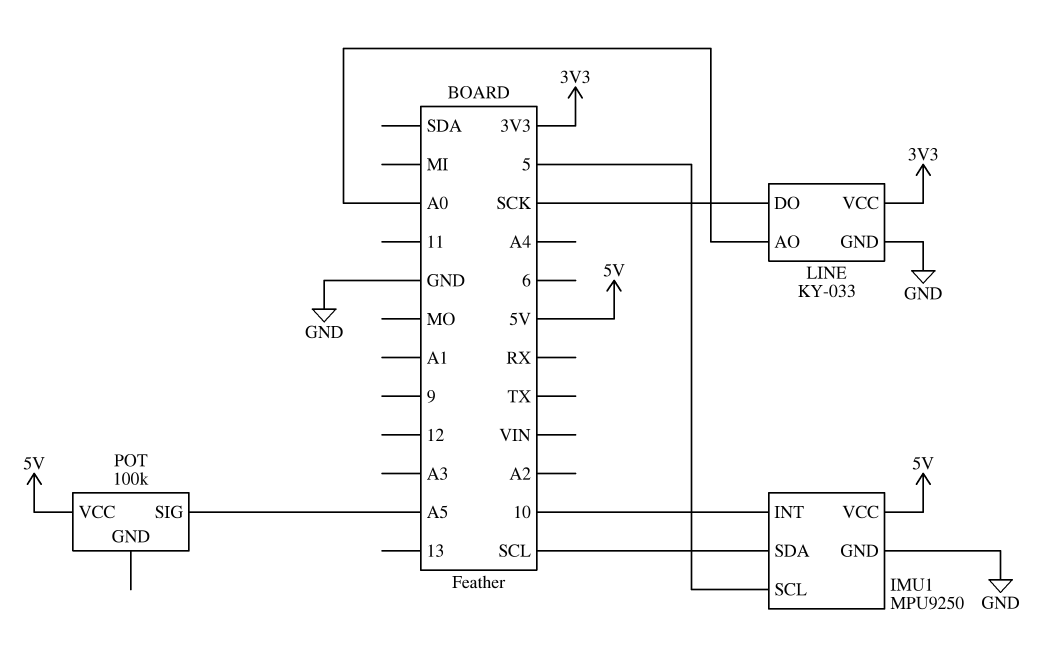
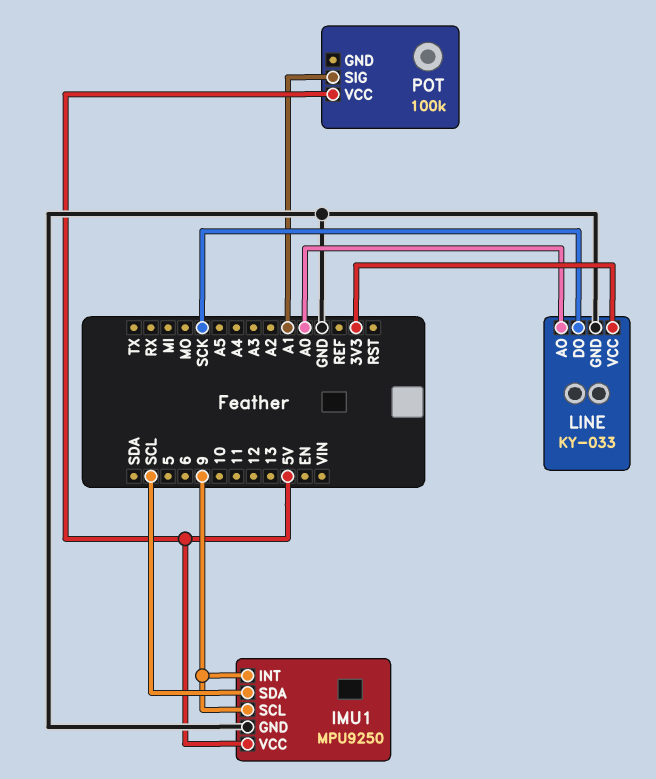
IMU1 pin INT: 10 -> 9
IMU1 pin SCL: 5 -> 9
POT pin SIG: A5 -> A1

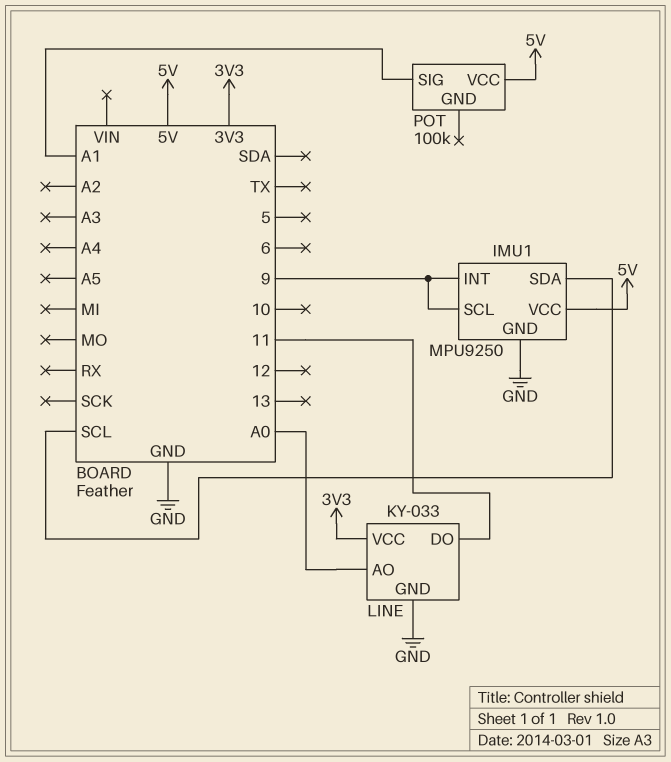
LINE pin DO: SCK -> 11

